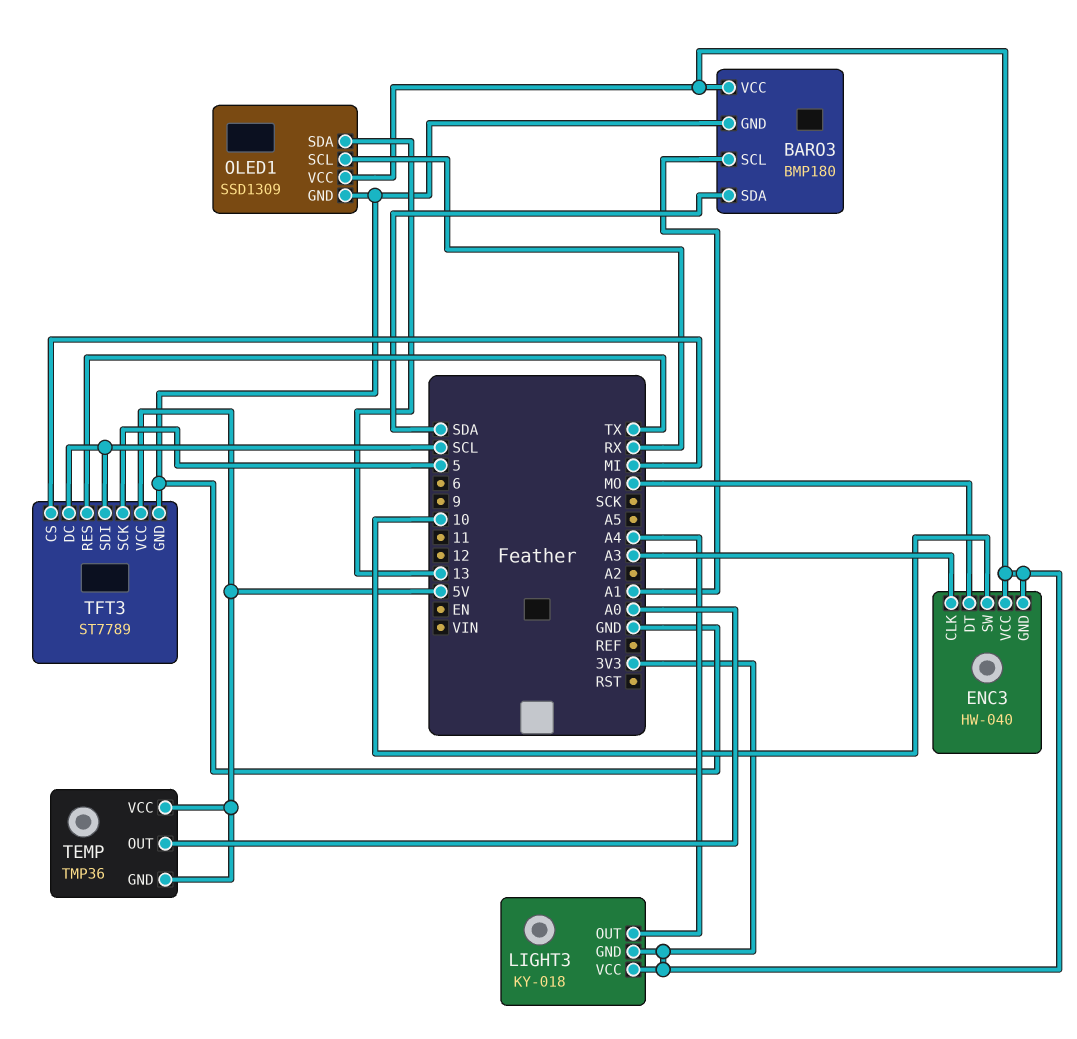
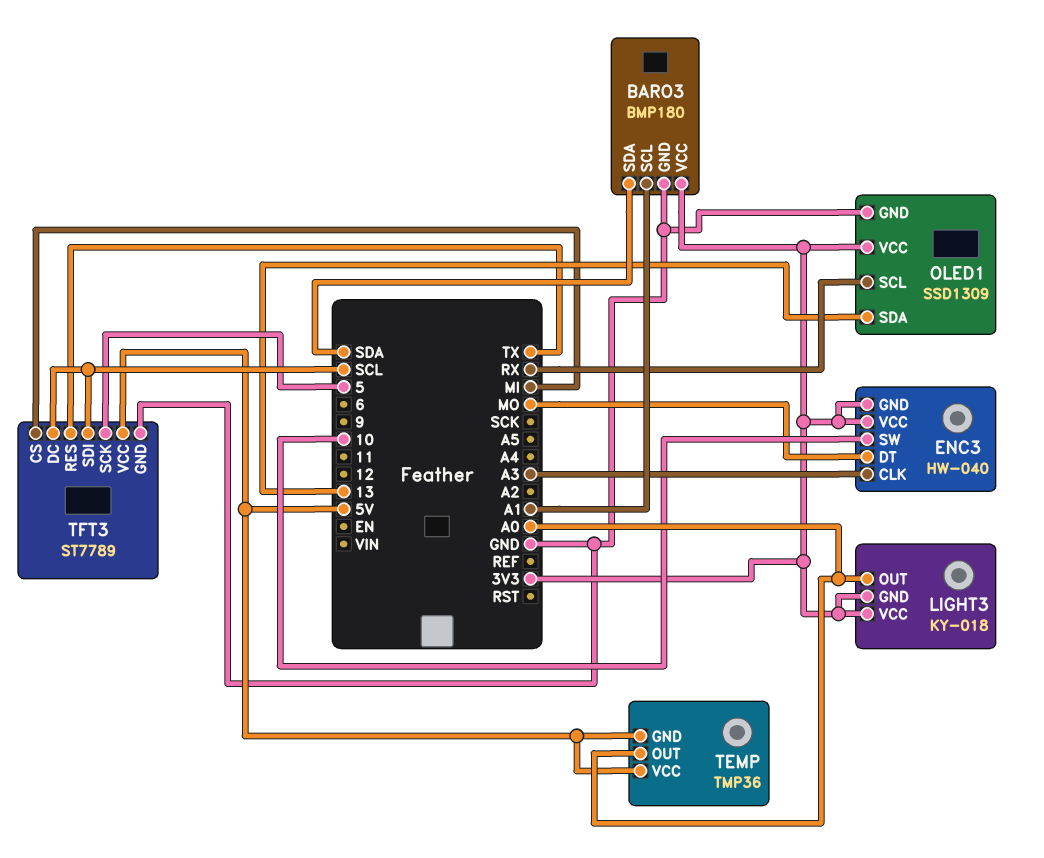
LIGHT3 pin OUT: A4 -> A0

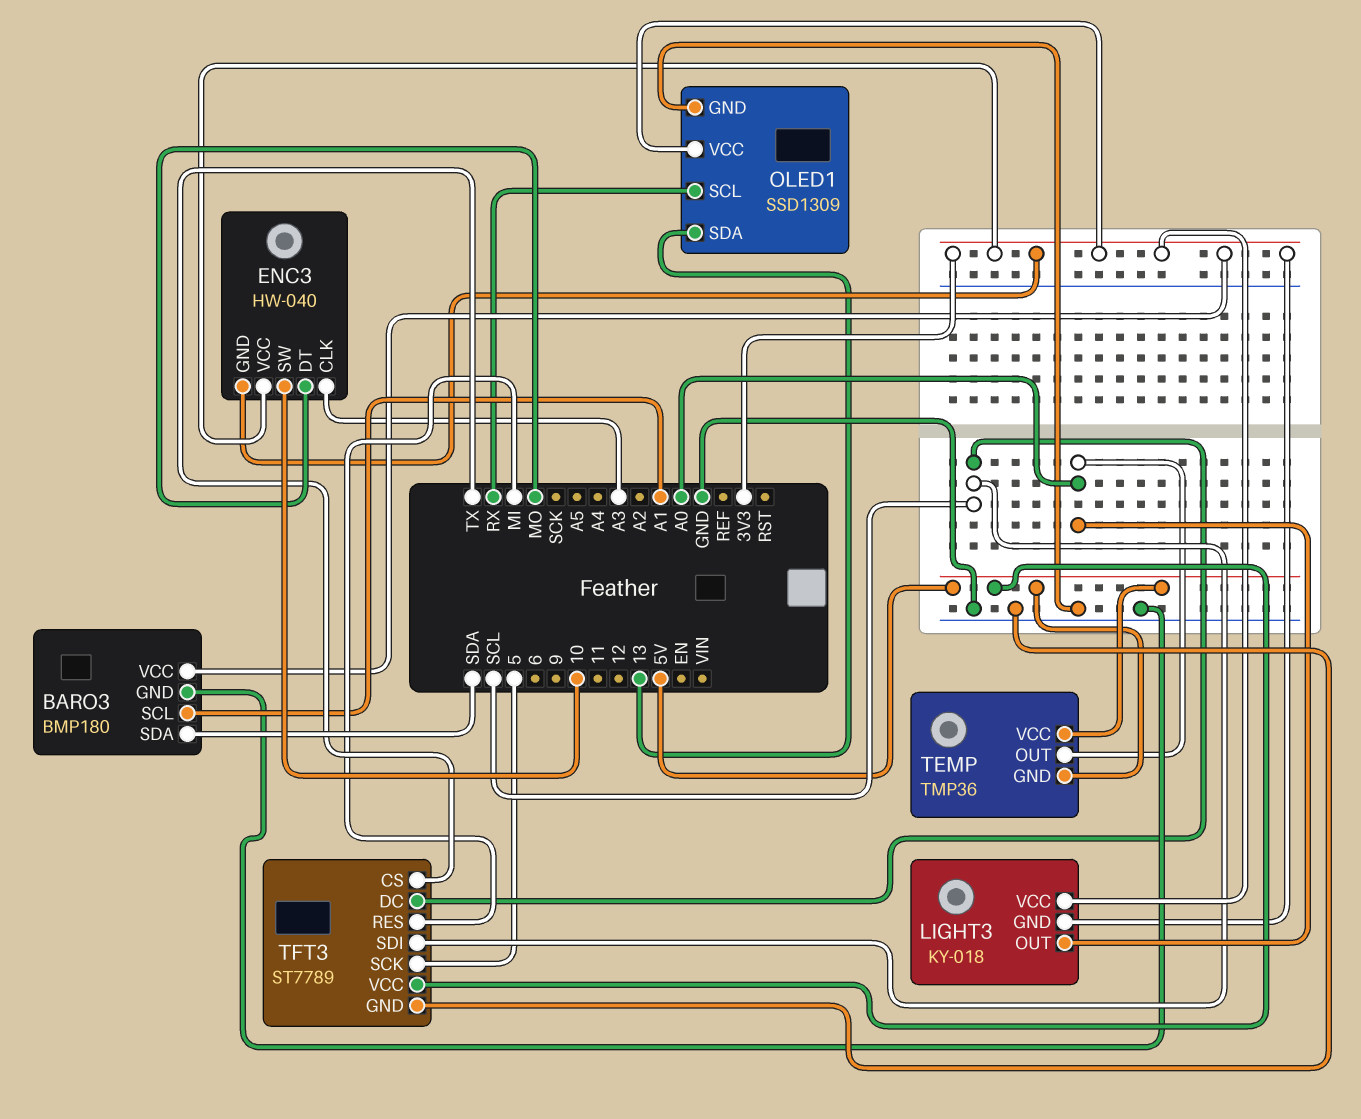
TFT3 pin CS: MI -> TX
TFT3 pin RES: TX -> MI

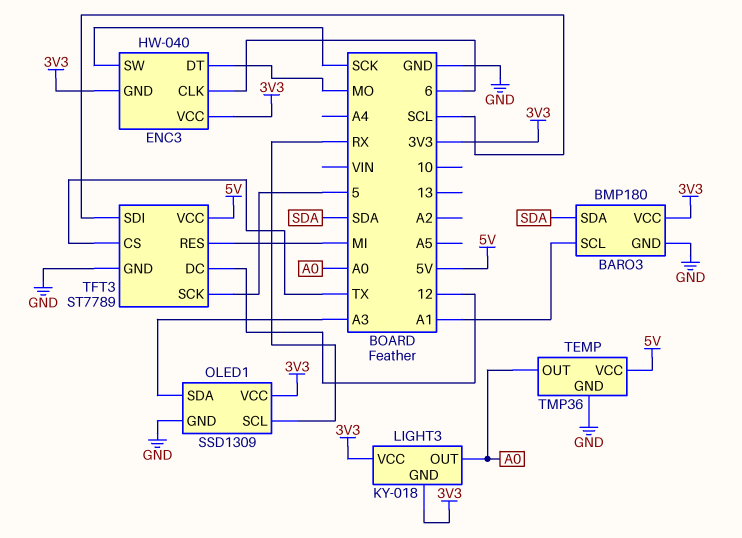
ENC3 pin CLK: A3 -> 6
ENC3 pin SW: 10 -> SCK
OLED1 pin SDA: 13 -> A3
TEMP pin GND: 5V -> GND
TFT3 pin DC: SCL -> 12

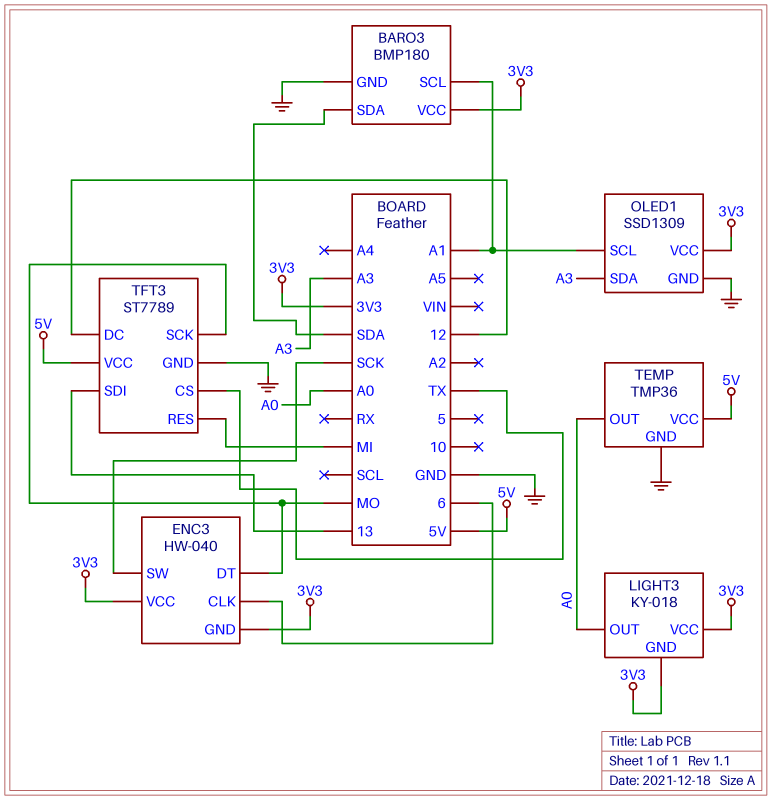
OLED1 pin SCL: RX -> A1
TFT3 pin SCK: 5 -> MO
TFT3 pin SDI: SCL -> 13

